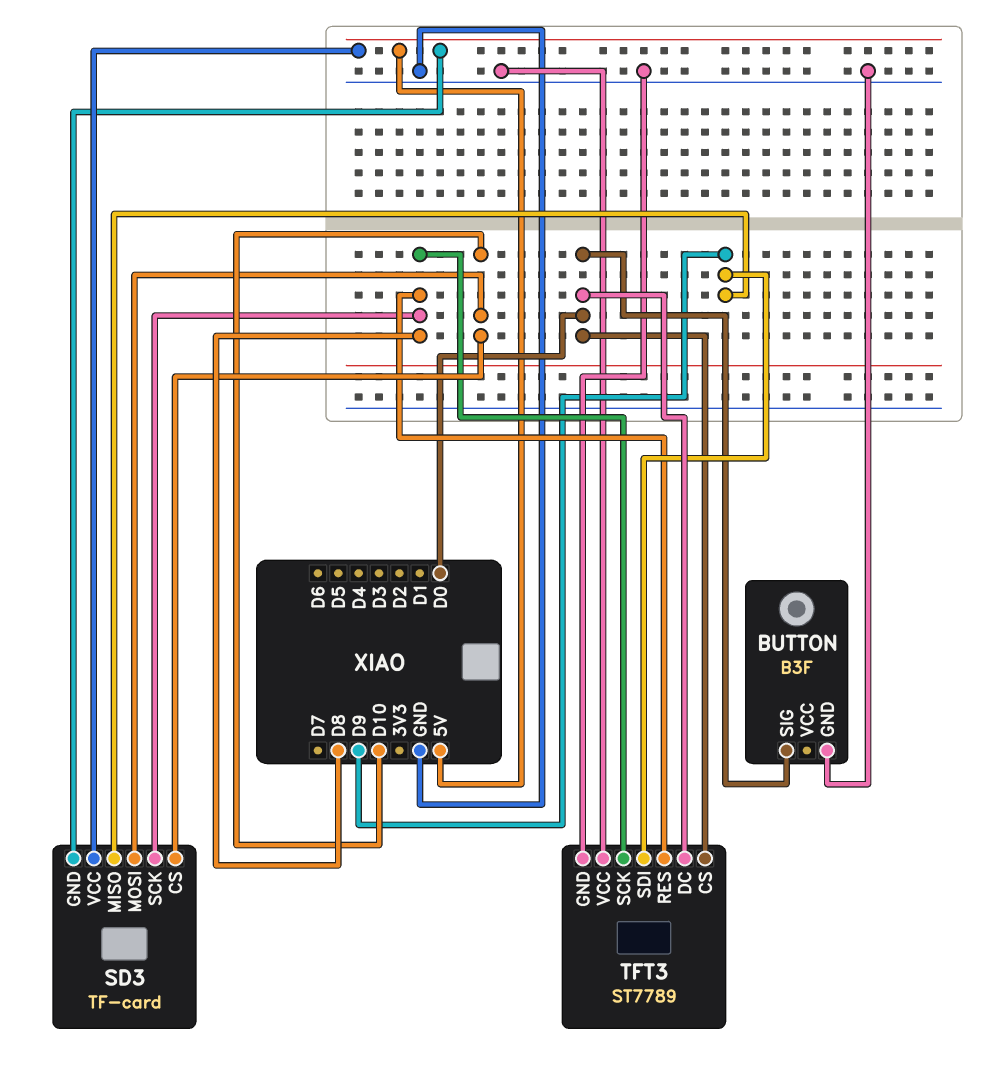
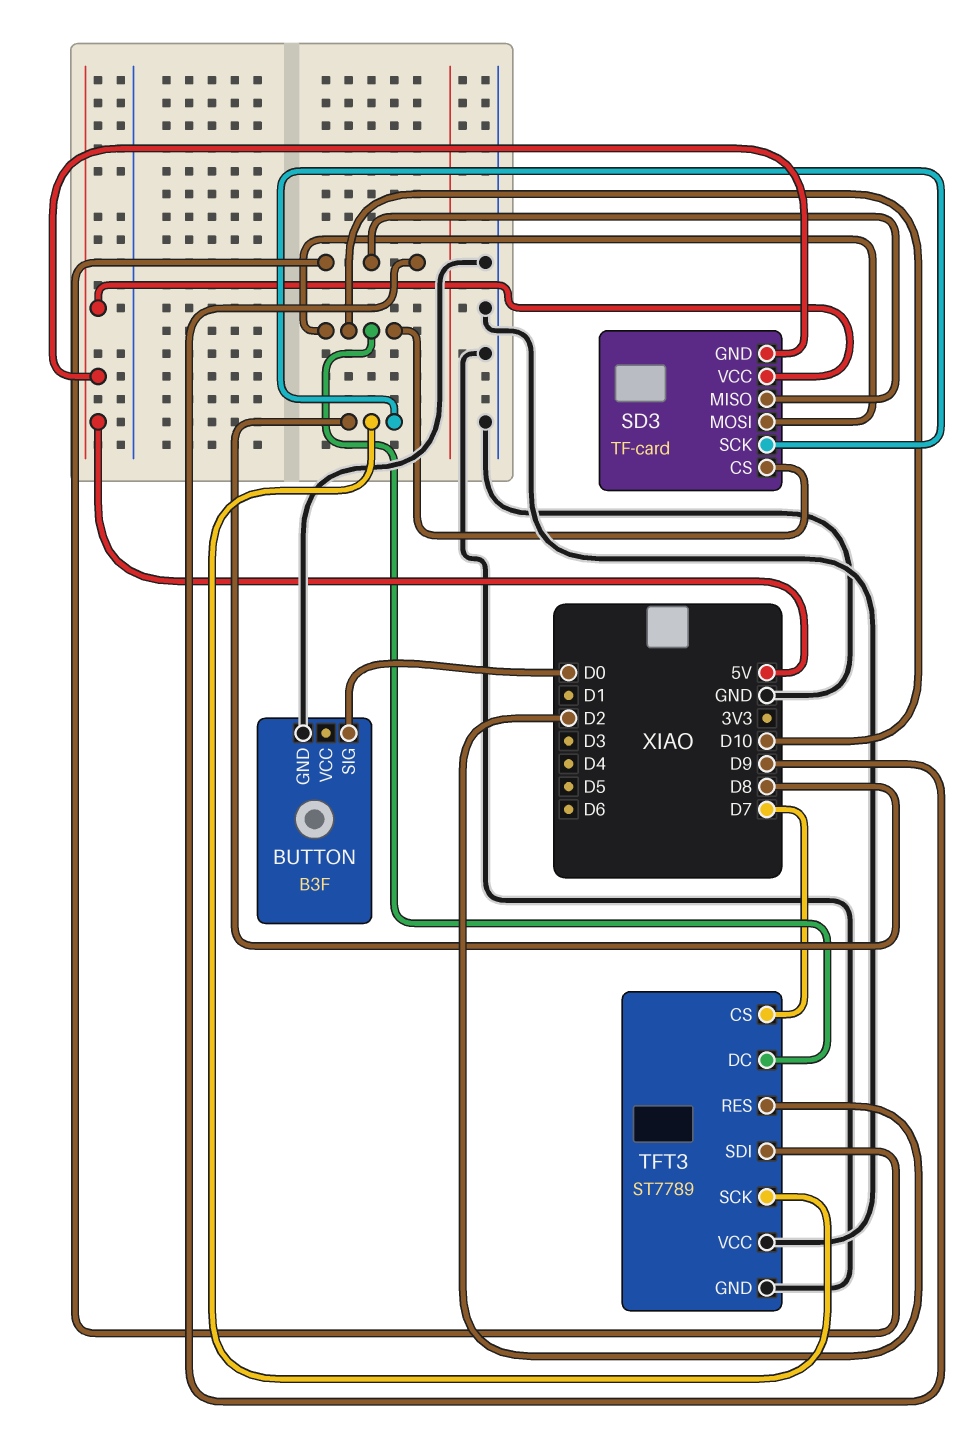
TFT3 pin CS: D0 -> D7
TFT3 pin DC: D0 -> D10
TFT3 pin RES: D8 -> D2

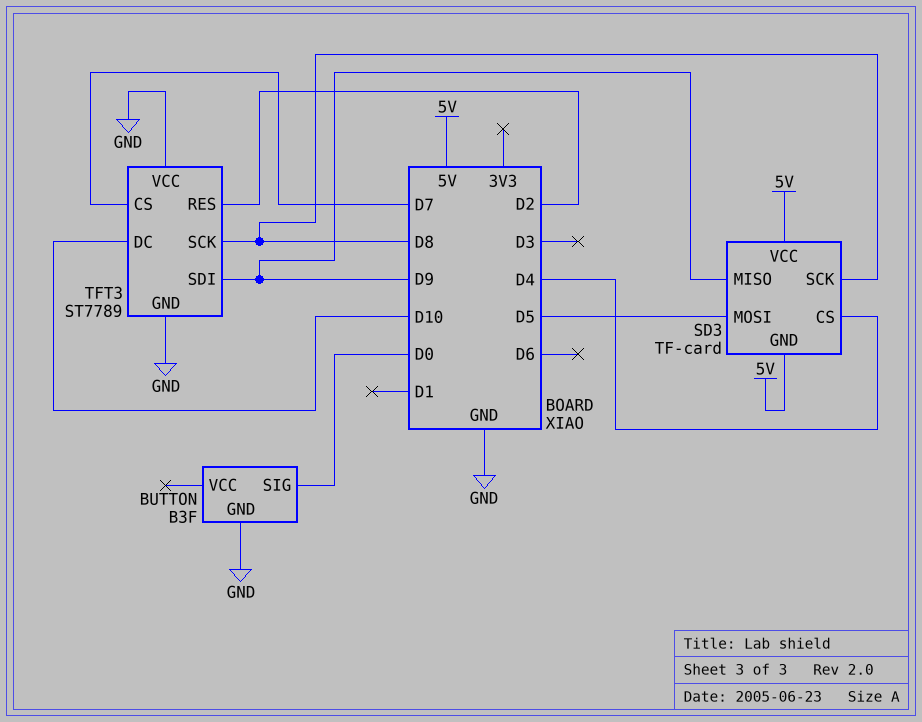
SD3 pin CS: D10 -> D4
SD3 pin MOSI: D10 -> D5

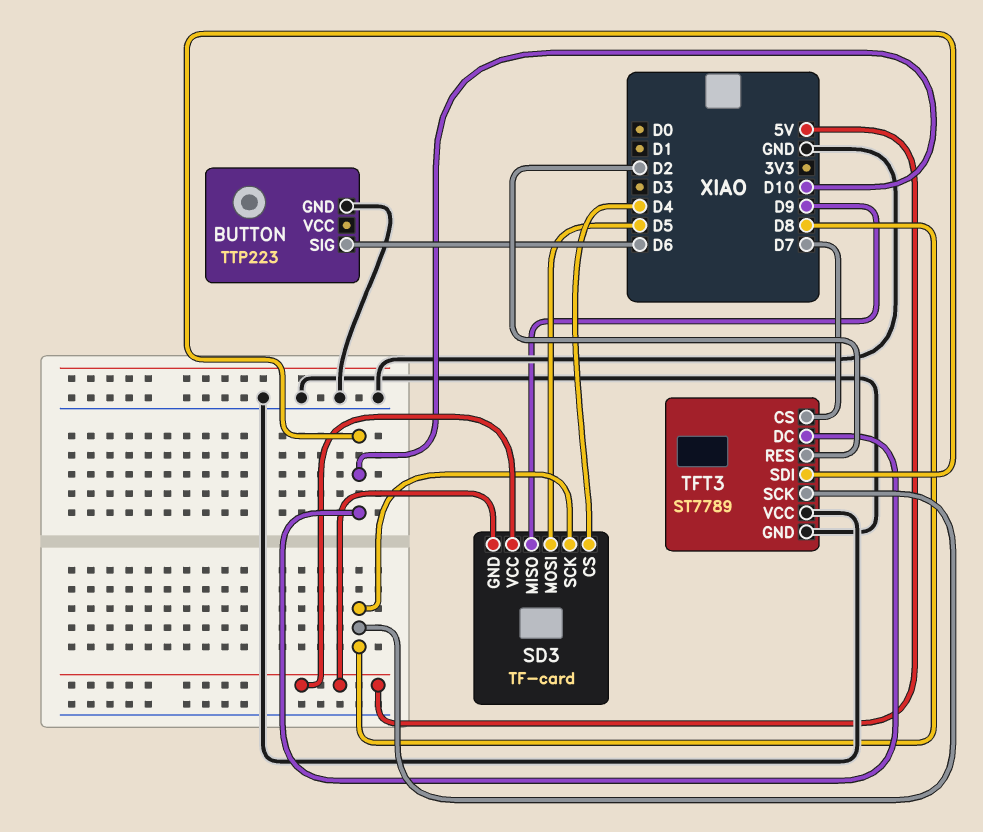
BUTTON: B3F -> TTP223
BUTTON pin SIG: D0 -> D6
TFT3 pin SDI: D9 -> D10

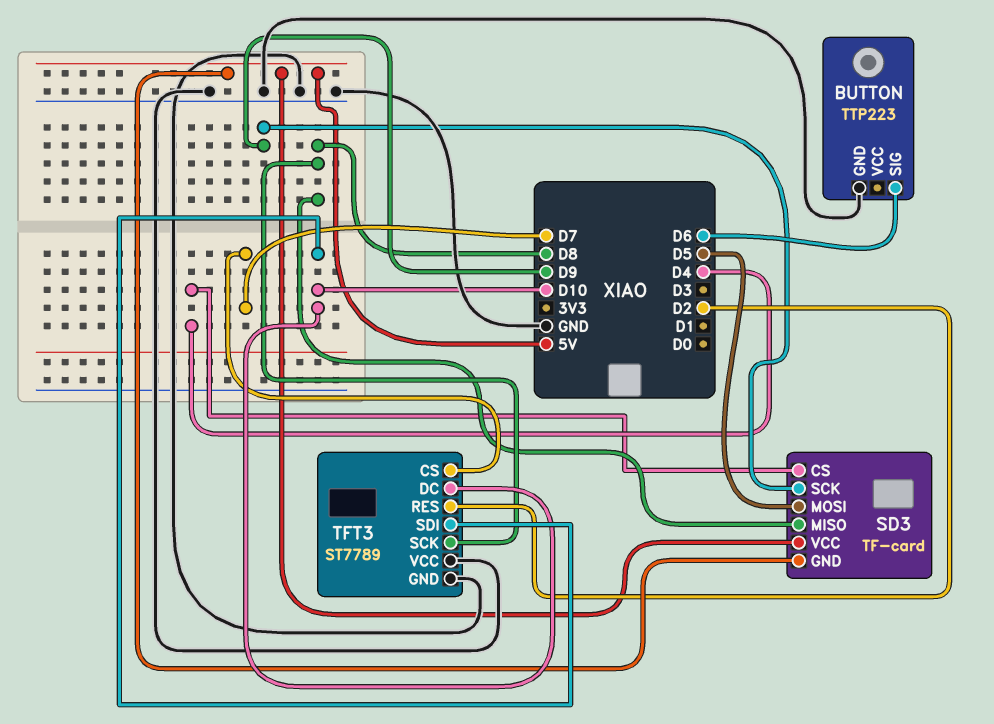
SD3 pin MISO: D9 -> D8
SD3 pin SCK: D8 -> D9

